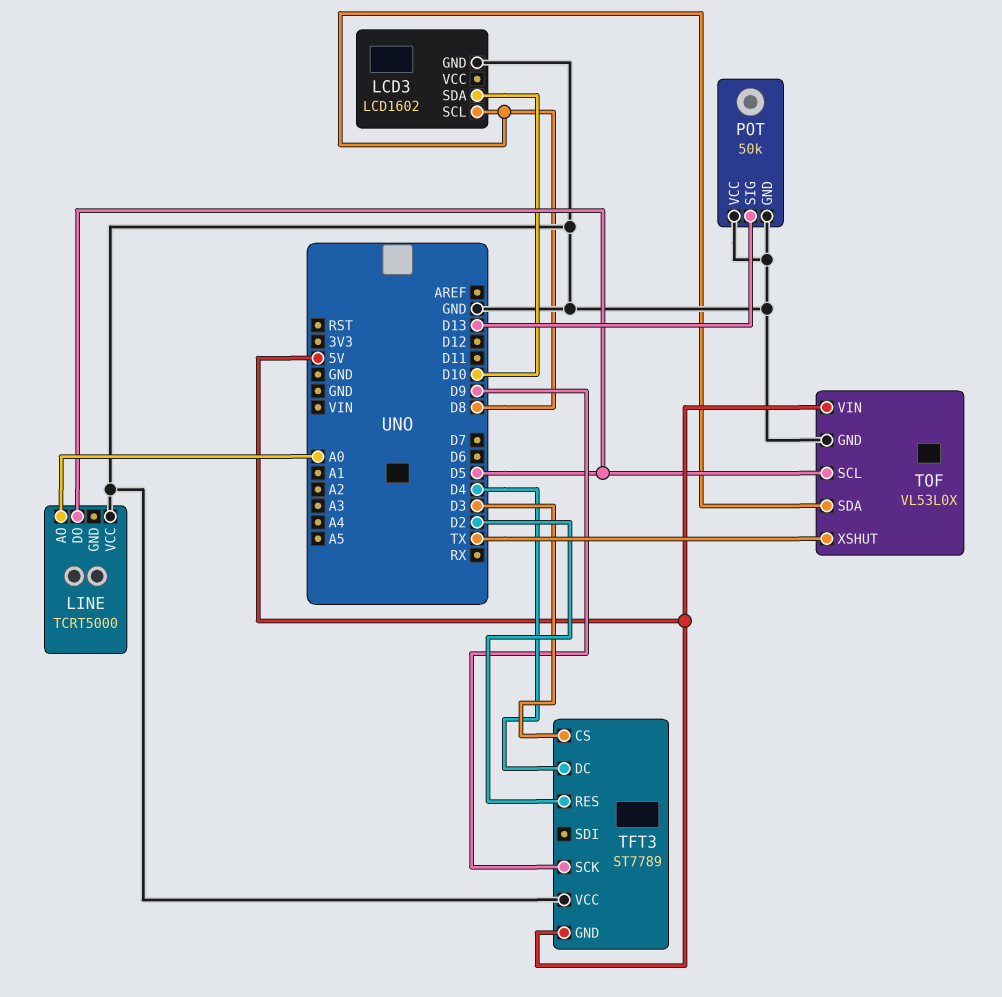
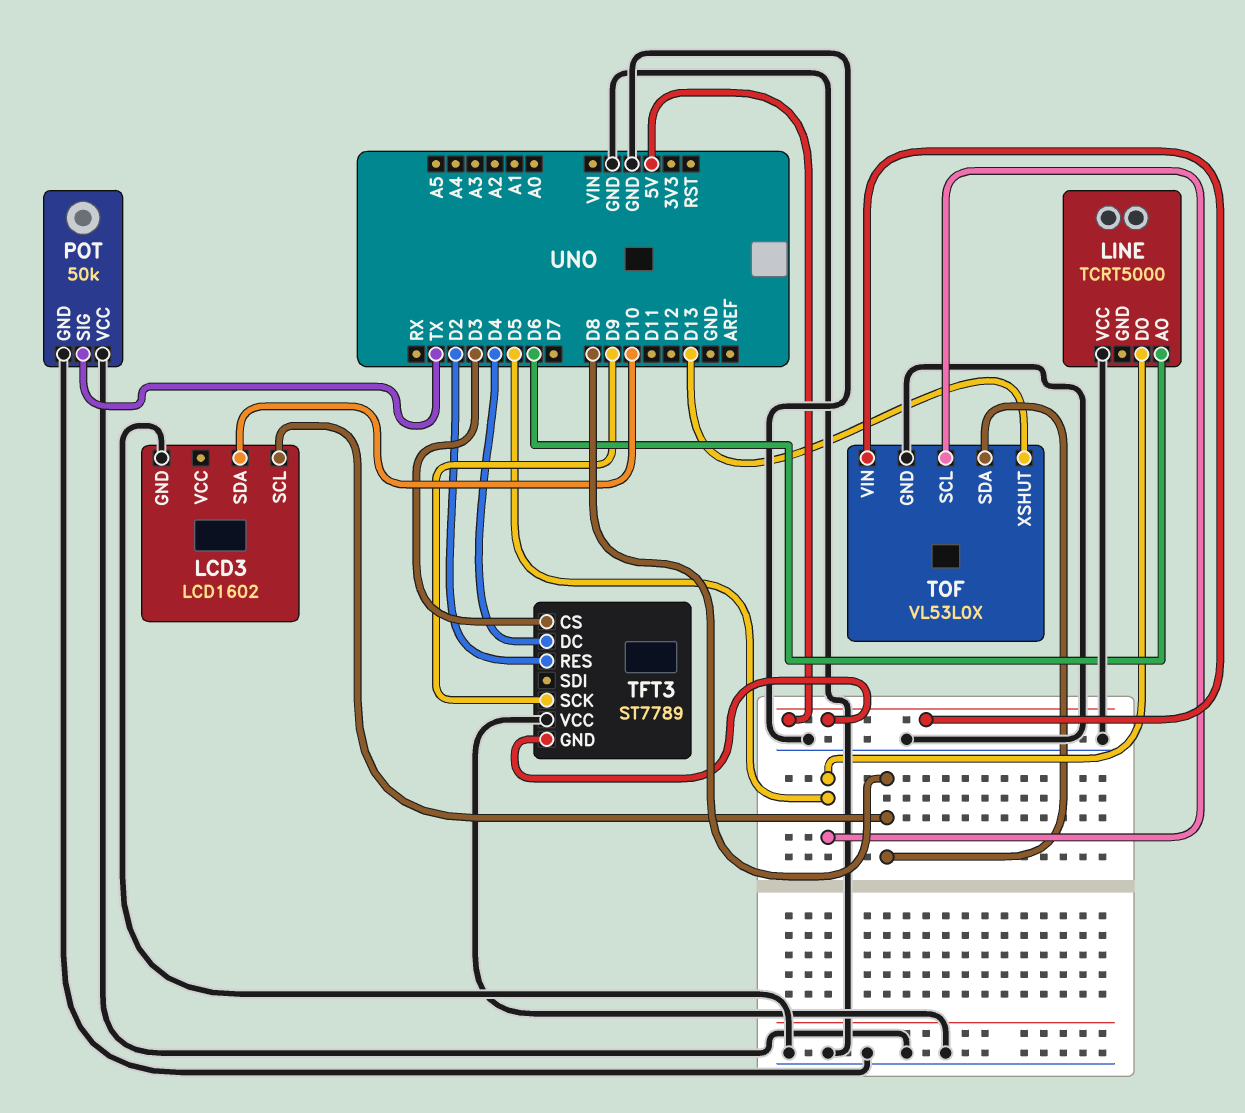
LINE pin AO: A0 -> D6
POT pin SIG: D13 -> TX
TOF pin XSHUT: TX -> D13

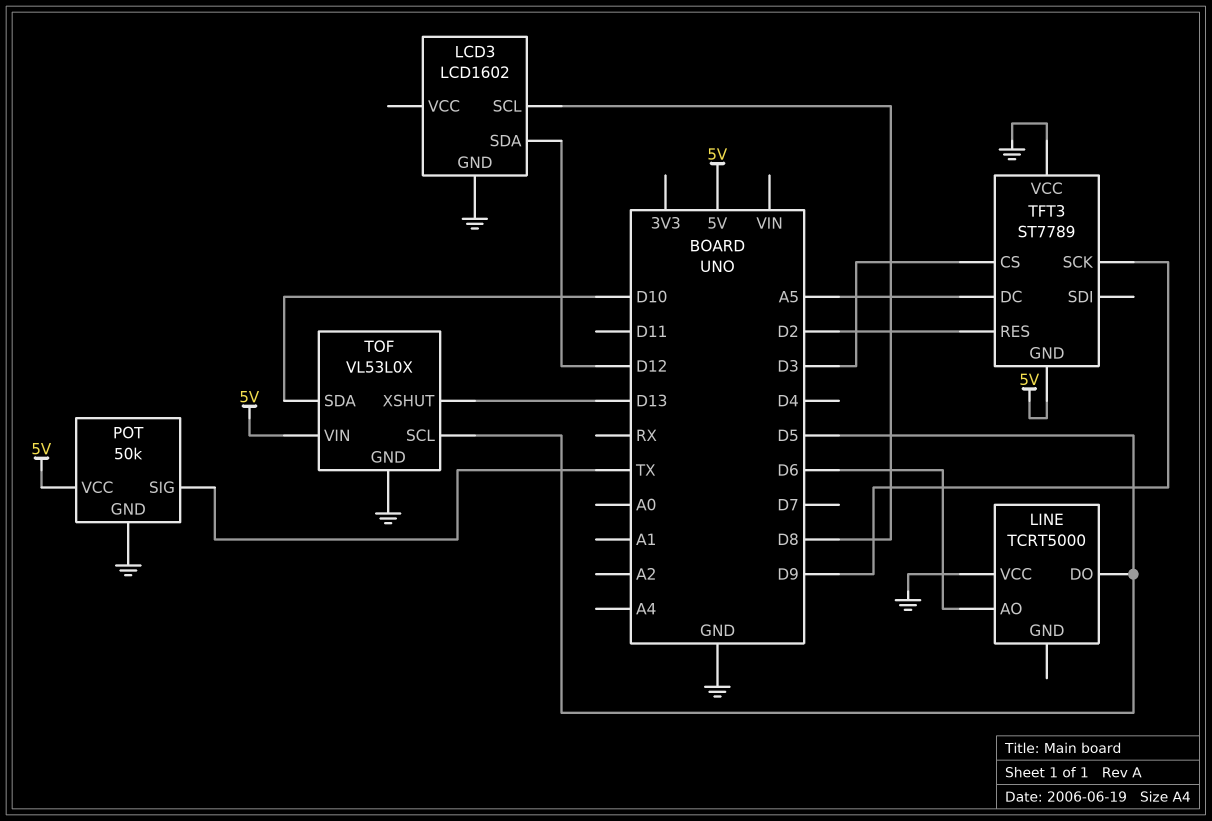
LCD3 pin SDA: D10 -> D12
POT pin VCC: GND -> 5V
TFT3 pin DC: D4 -> A5
TOF pin SDA: D8 -> D10

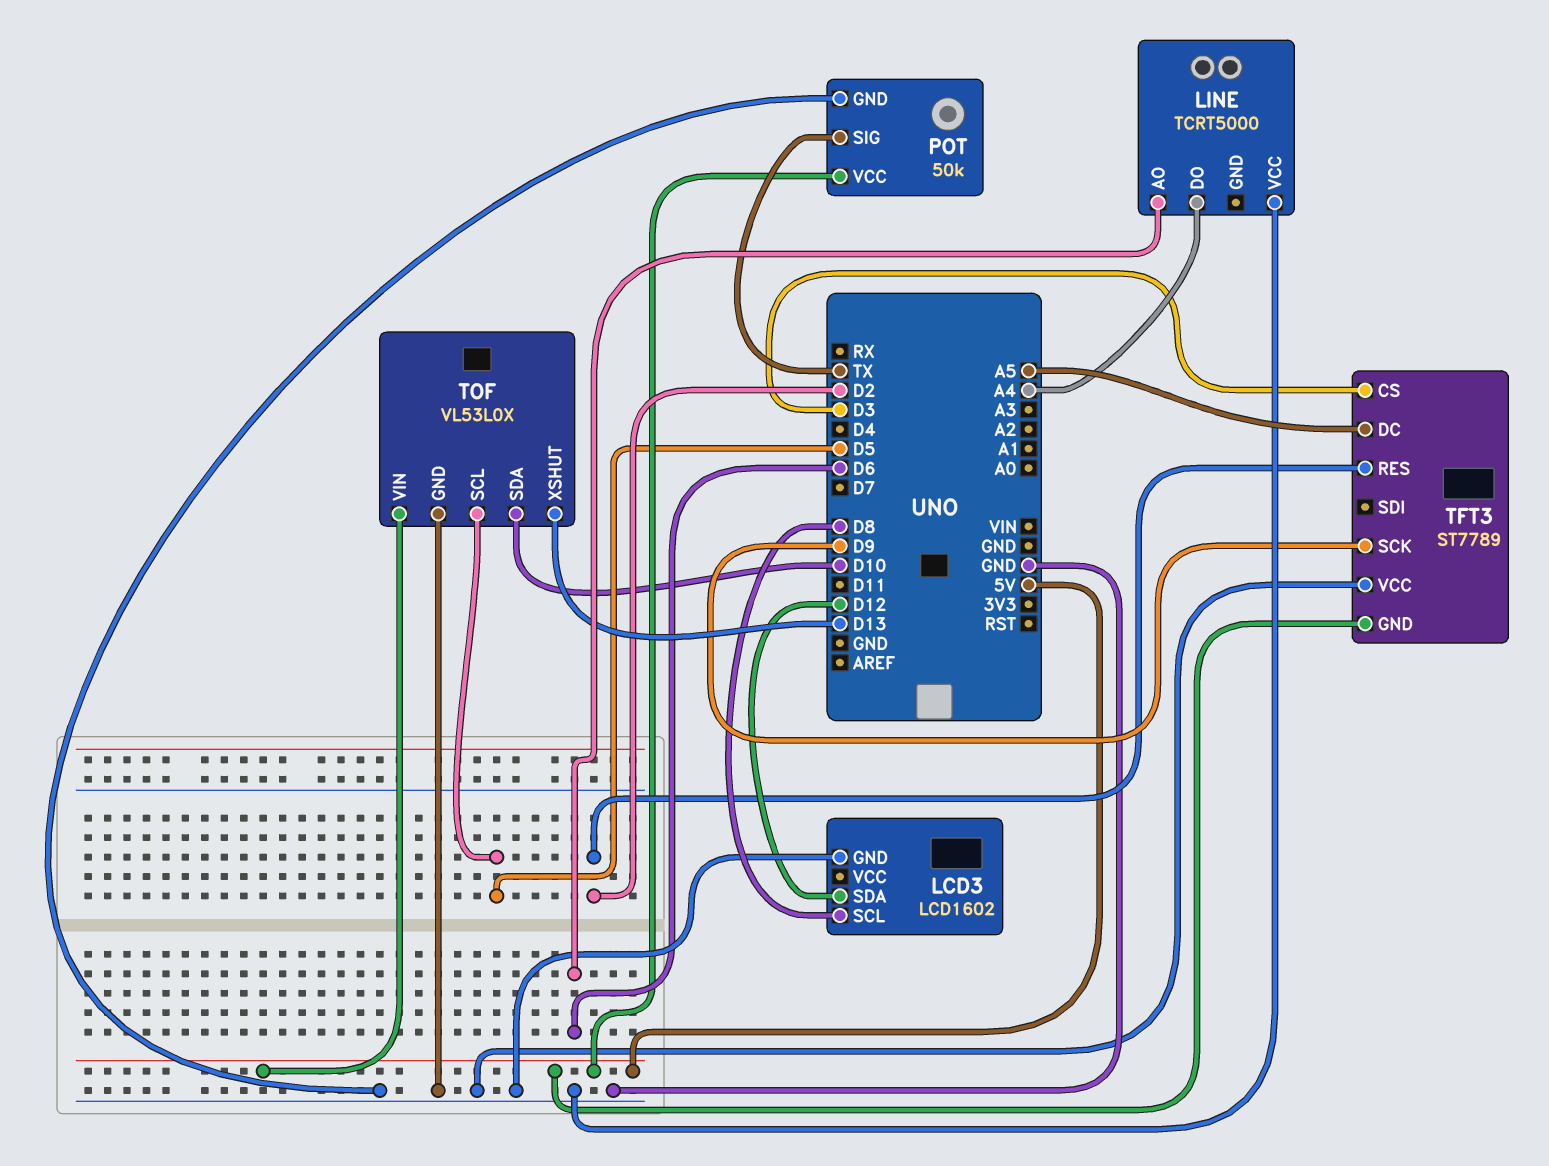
LINE pin DO: D5 -> A4

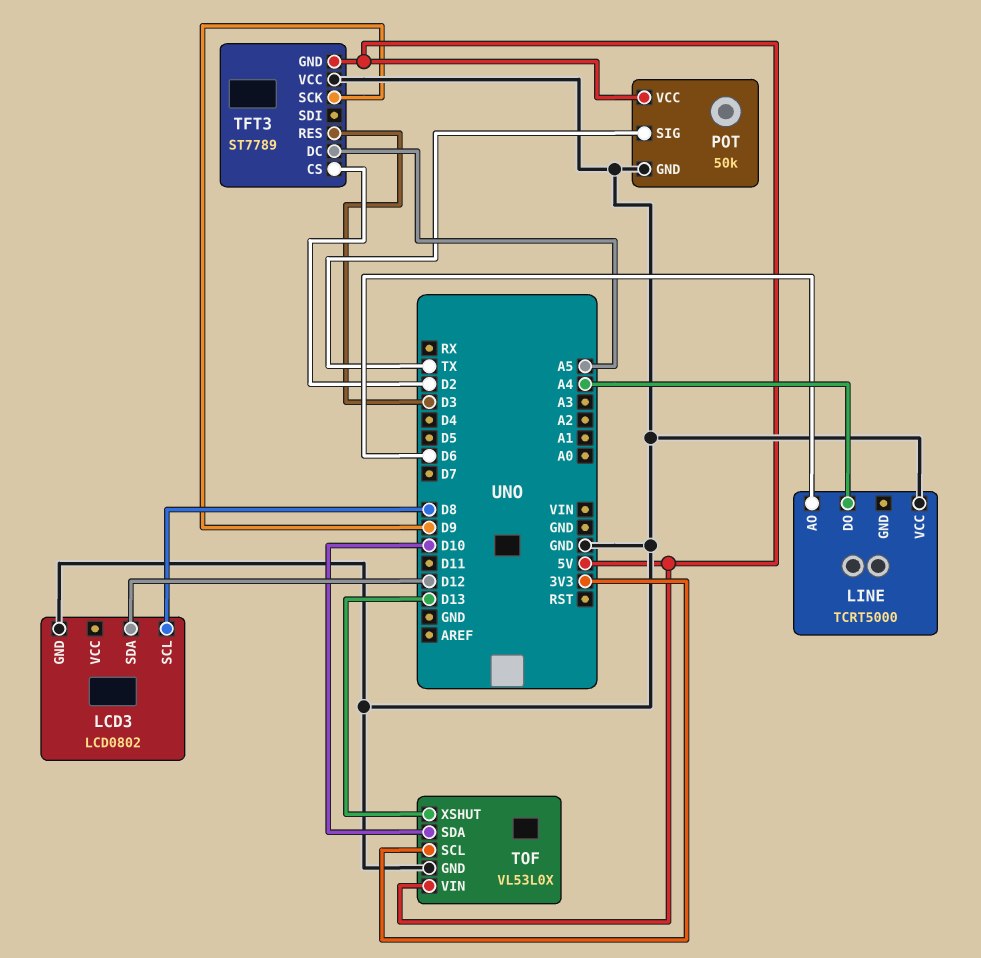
LCD3: LCD1602 -> LCD0802
TFT3 pin CS: D3 -> D2
TFT3 pin RES: D2 -> D3
TOF pin SCL: D5 -> 3V3

